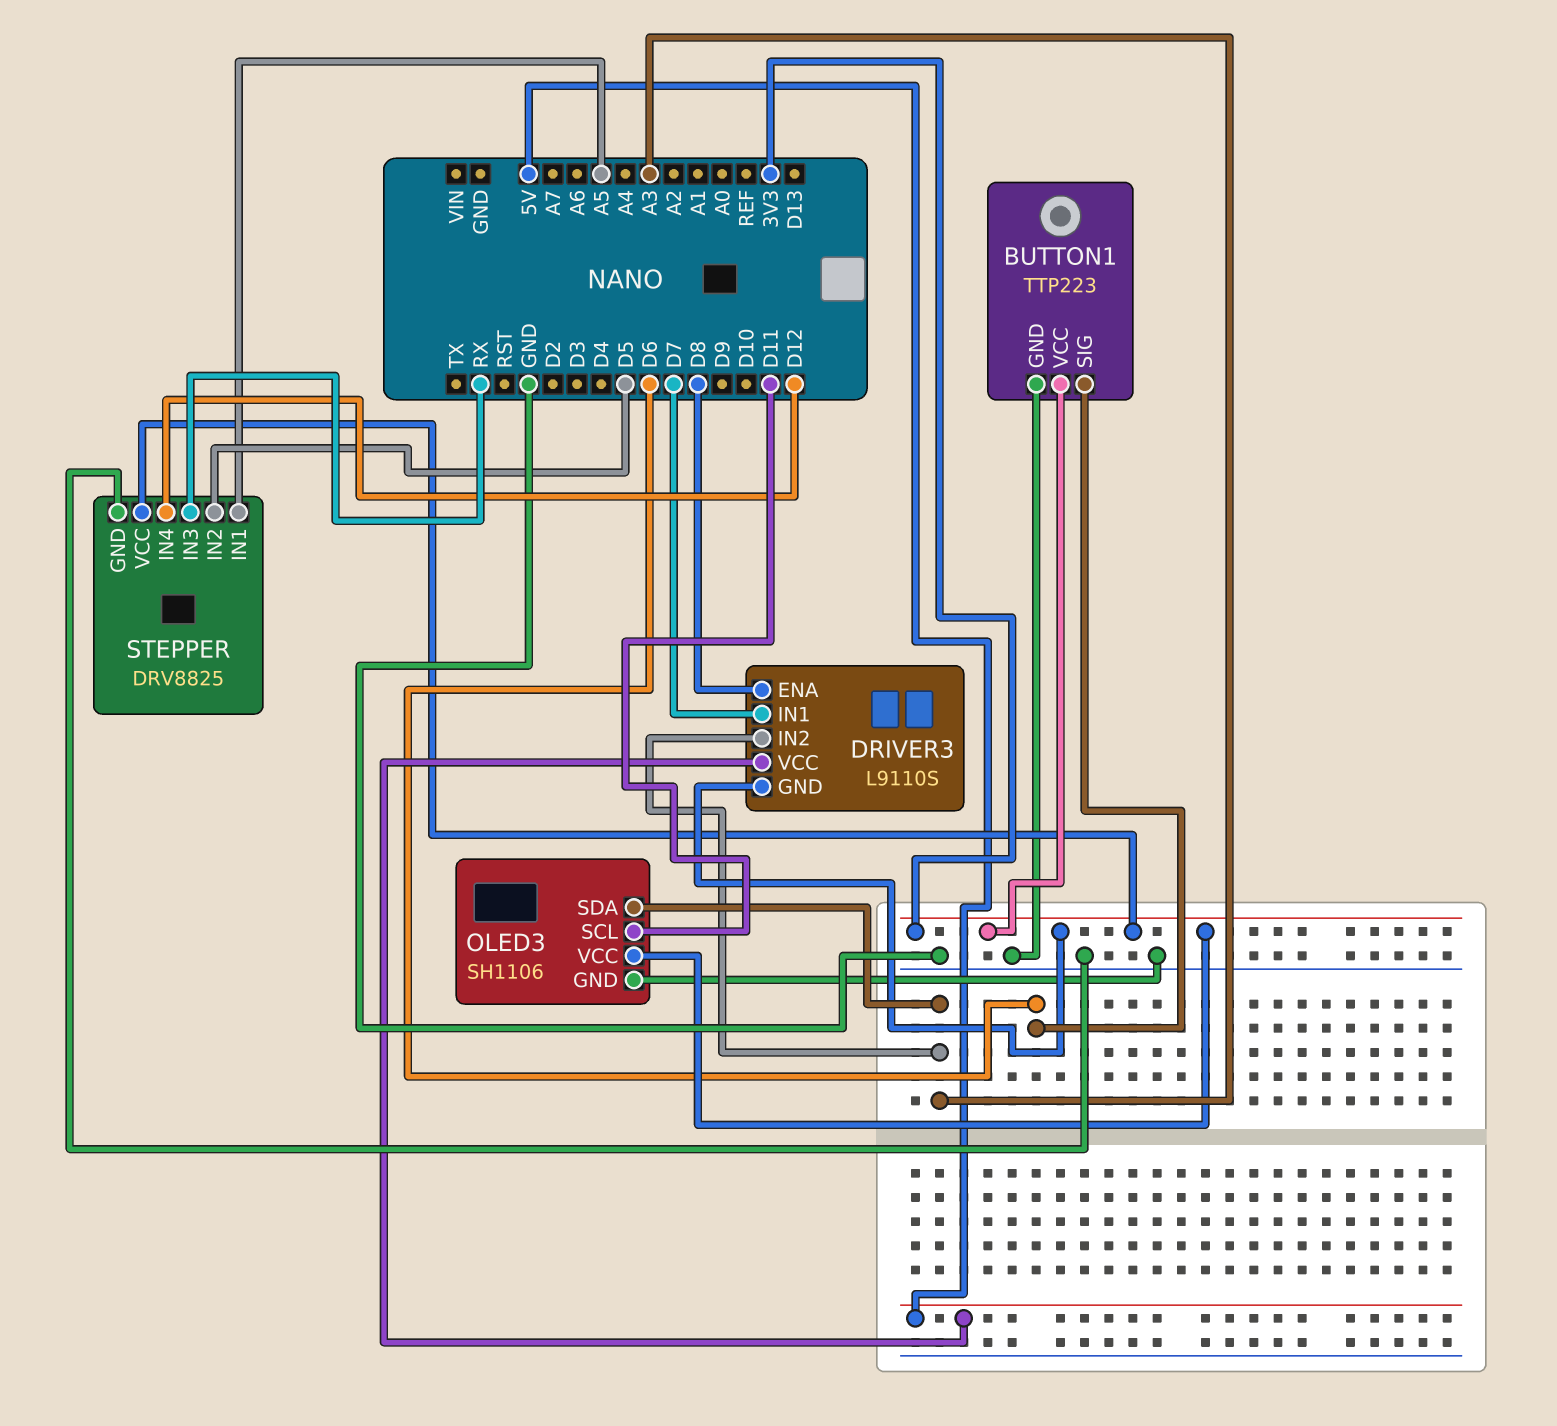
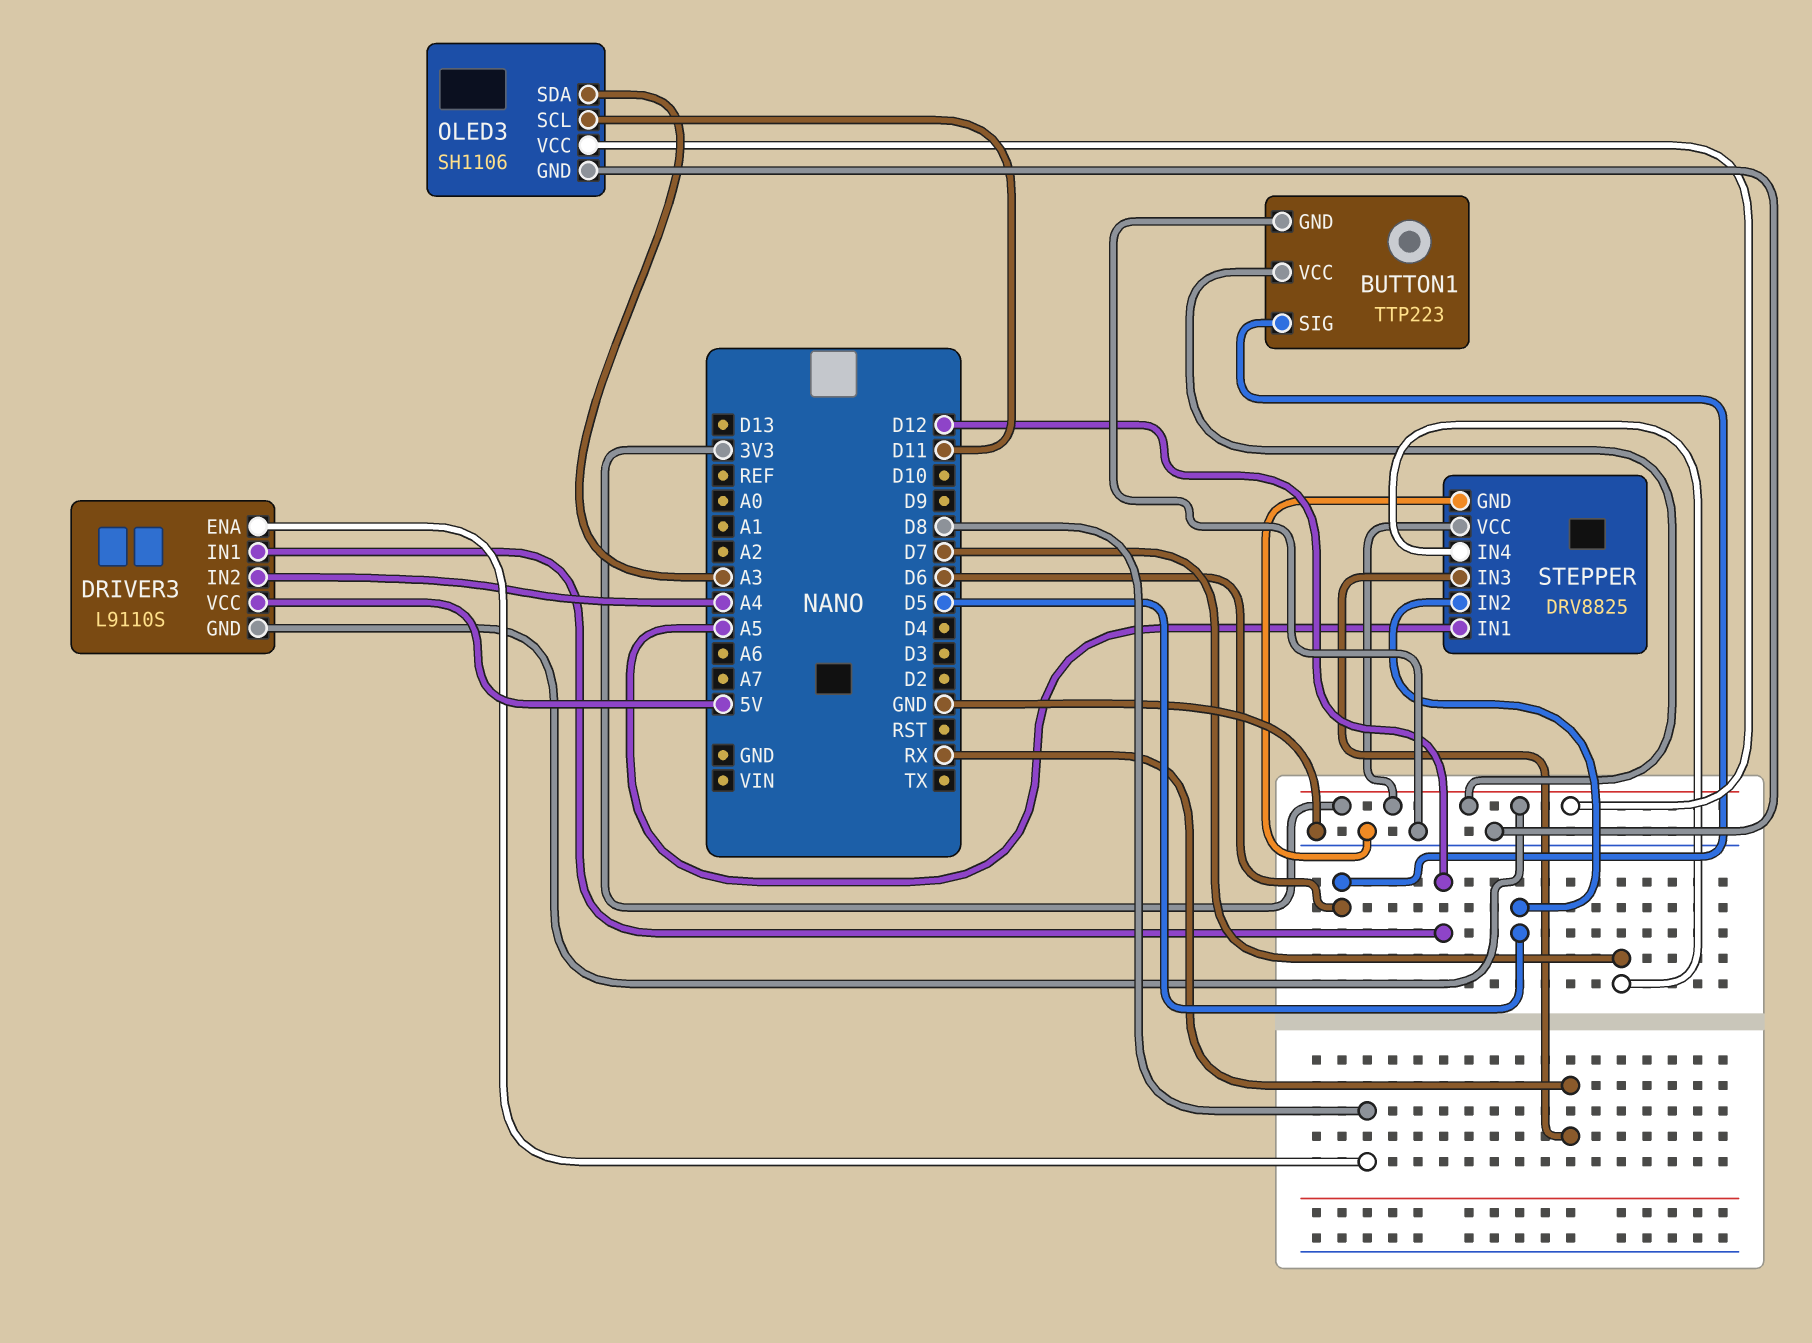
DRIVER3 pin IN1: D7 -> D12
DRIVER3 pin IN2: A3 -> A4
STEPPER pin IN4: D12 -> D7

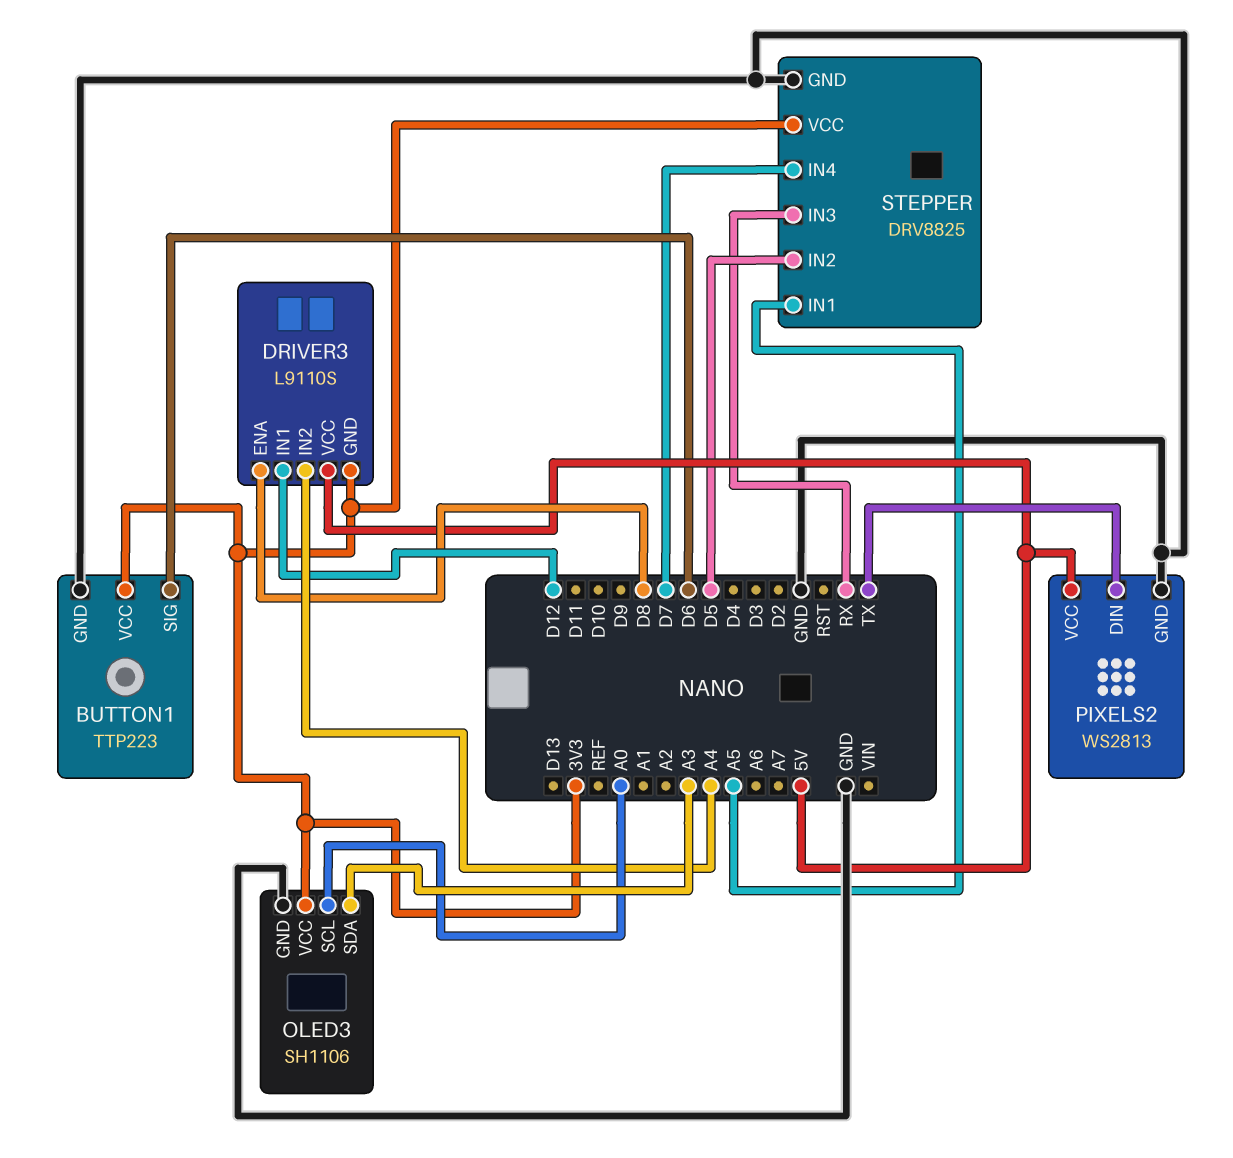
OLED3 pin SCL: D11 -> A0
PIXELS2: none -> WS2813
PIXELS2 pin DIN: none -> TX
PIXELS2 pin GND: none -> GND
PIXELS2 pin VCC: none -> 5V

